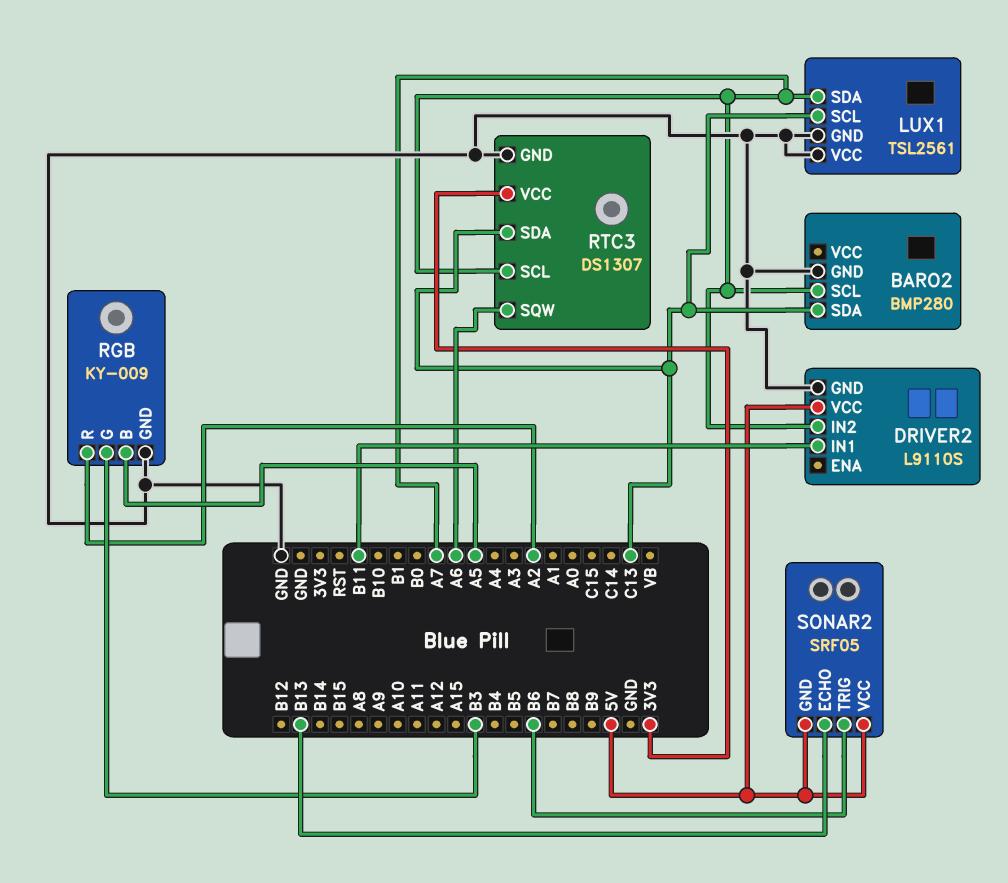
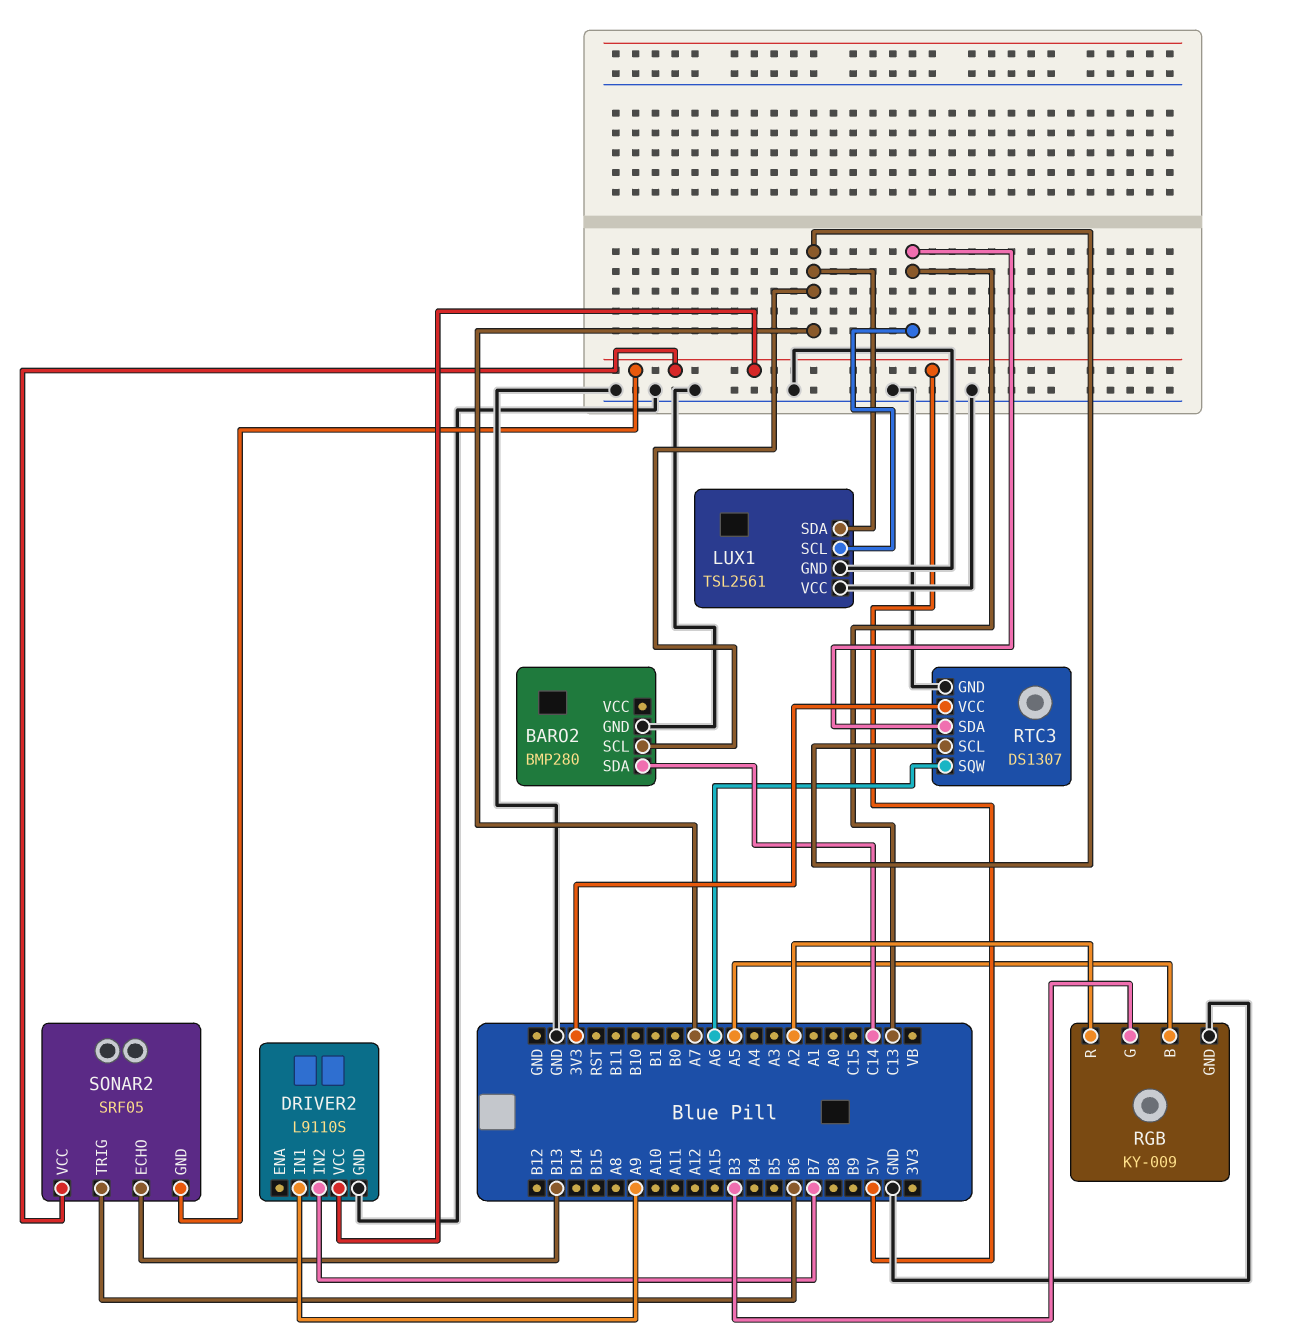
BARO2 pin SDA: C13 -> C14
DRIVER2 pin IN1: B11 -> A9
DRIVER2 pin IN2: A7 -> B7

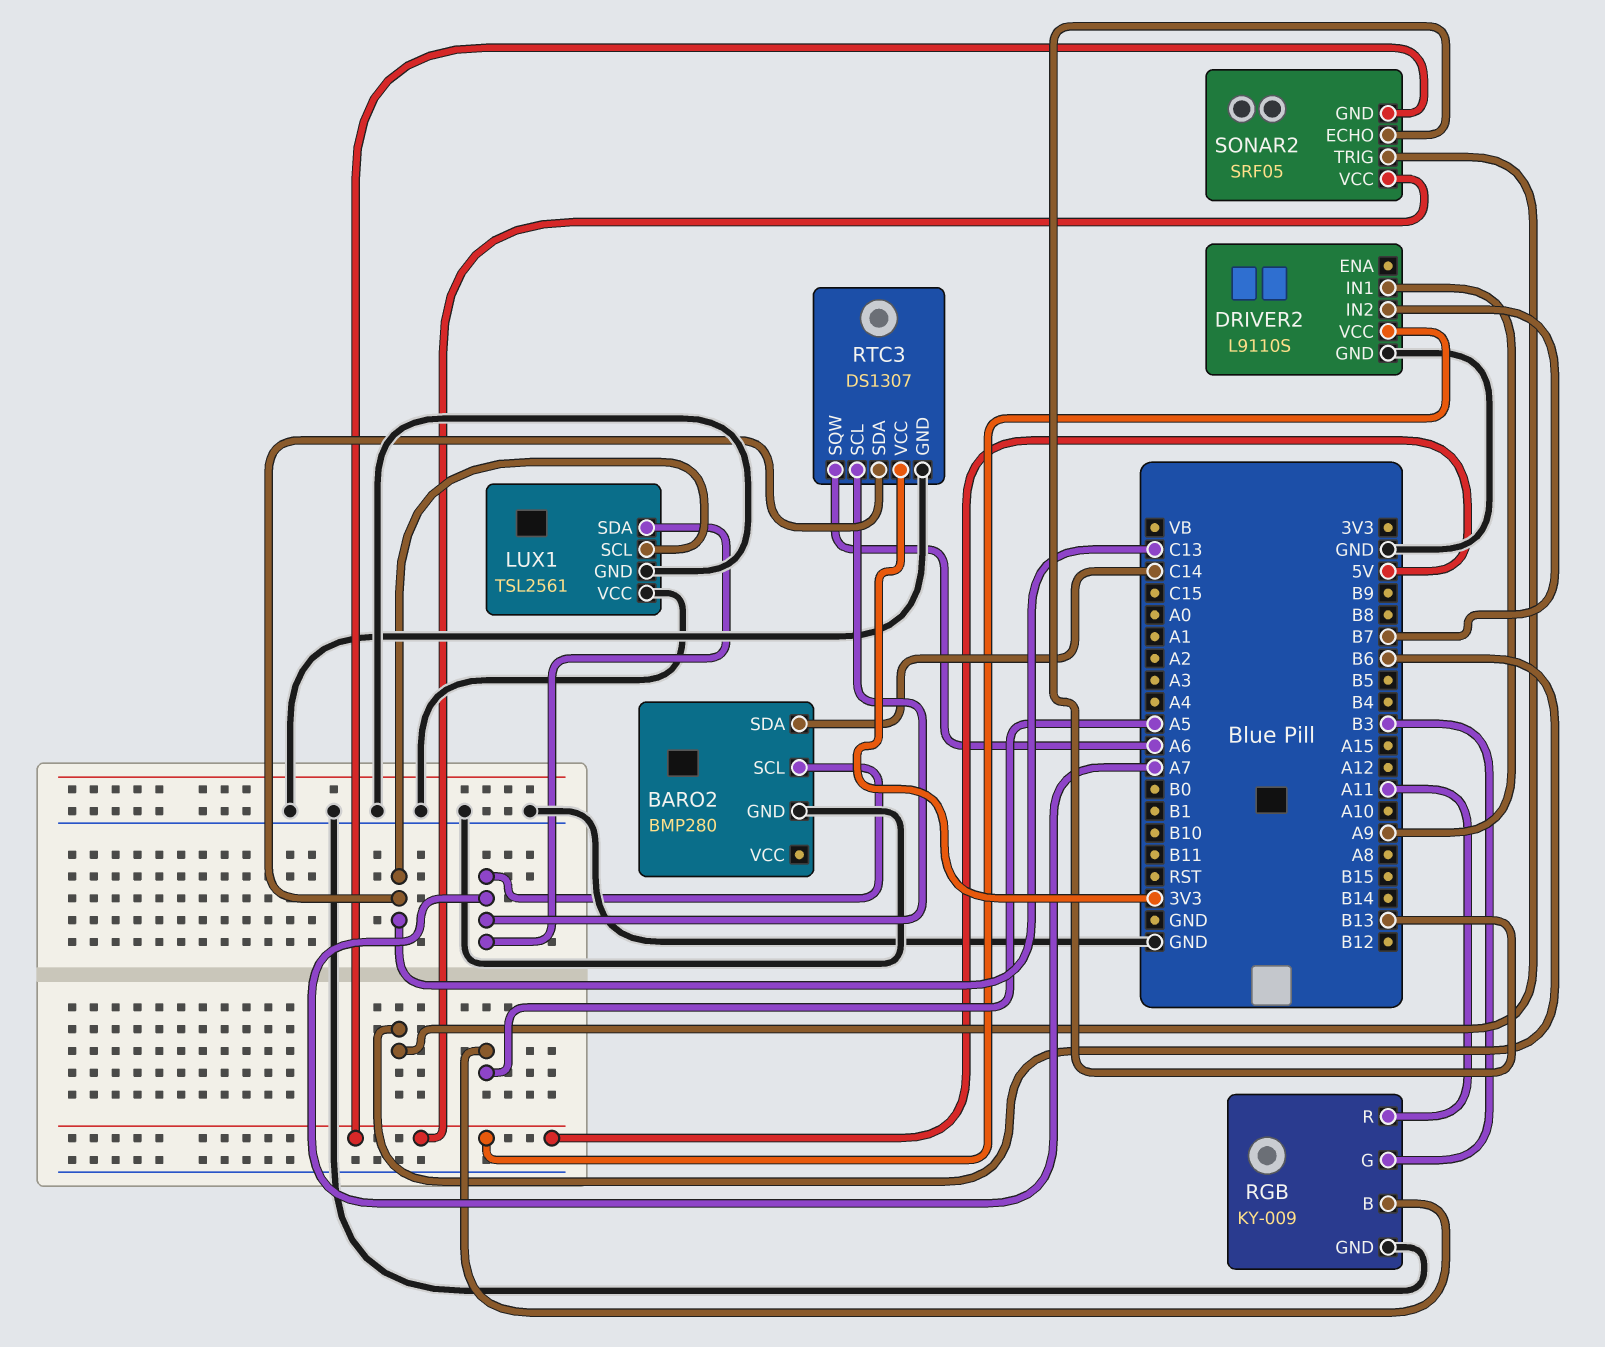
RGB pin R: A2 -> A11

